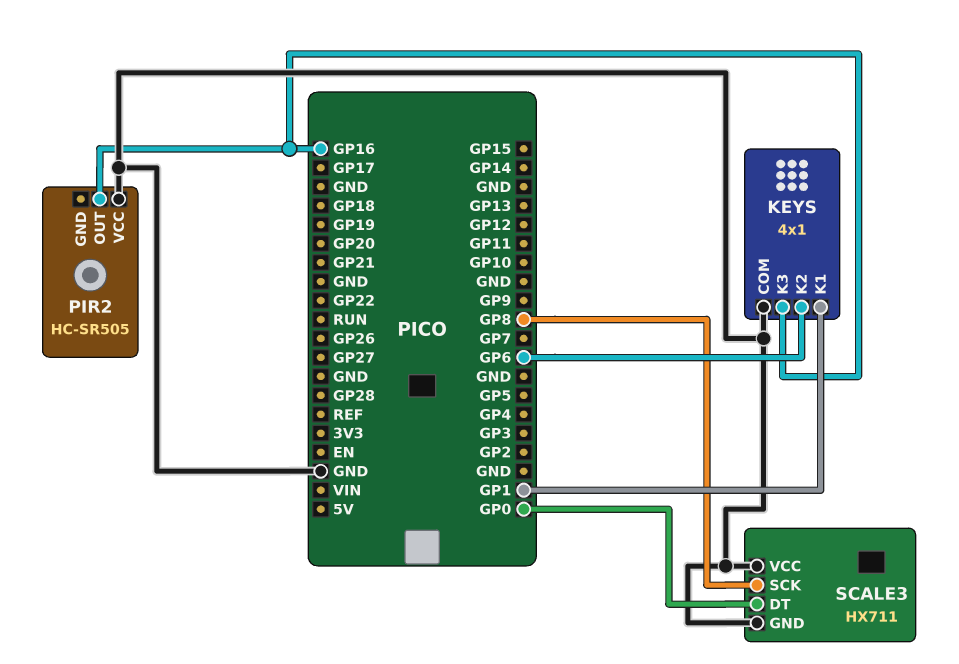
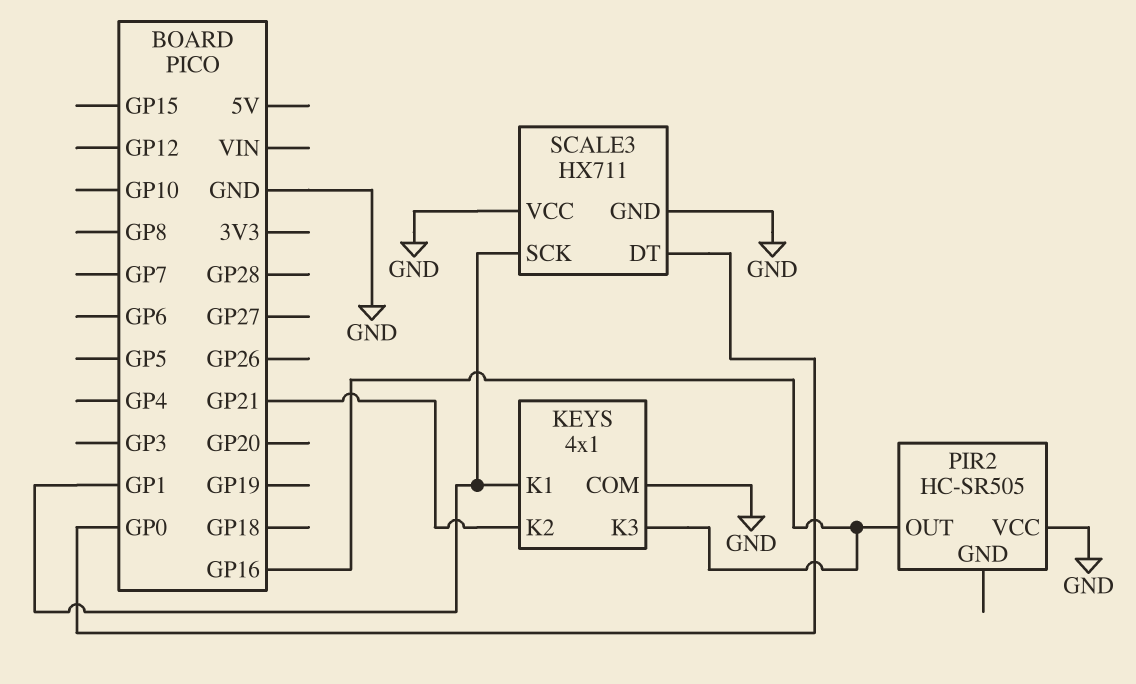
KEYS pin K2: GP6 -> GP21
SCALE3 pin SCK: GP8 -> GP1

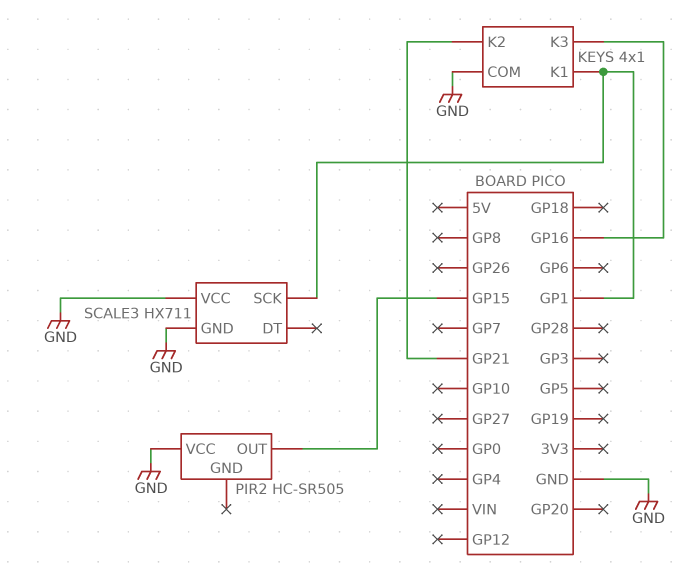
PIR2 pin OUT: GP16 -> GP15
SCALE3 pin DT: GP0 -> none

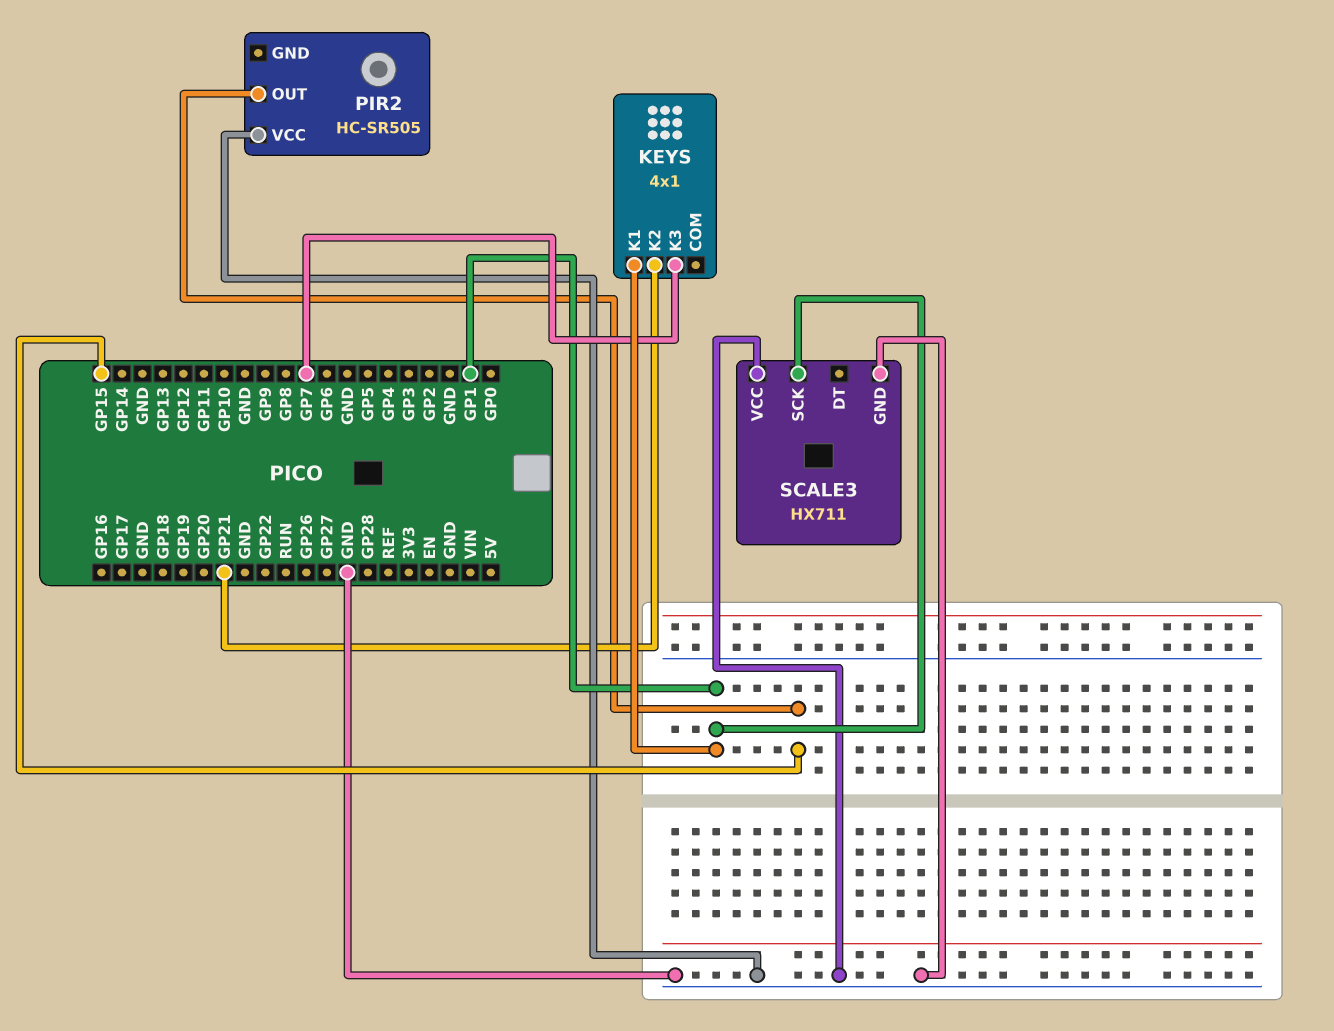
KEYS pin COM: GND -> none
KEYS pin K3: GP16 -> GP7

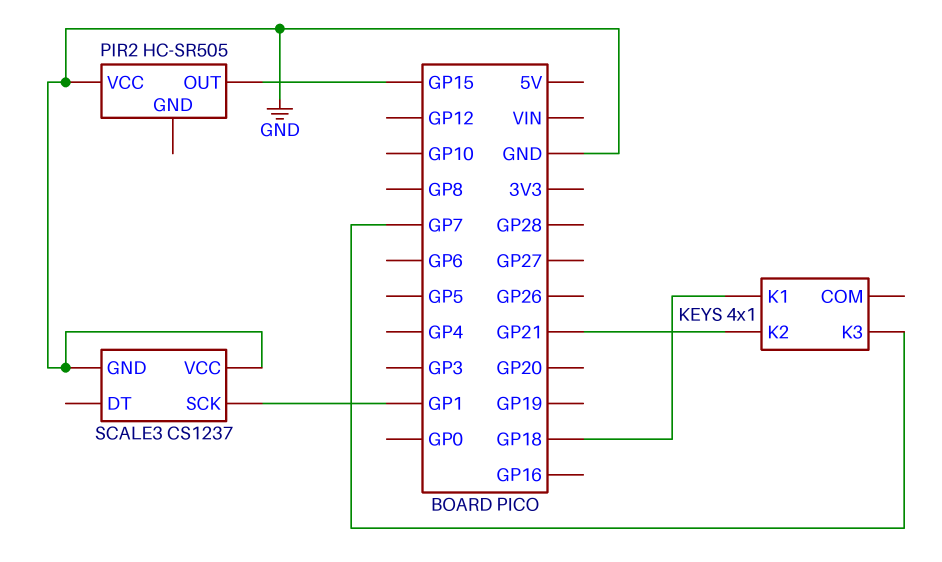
KEYS pin K1: GP1 -> GP18
SCALE3: HX711 -> CS1237

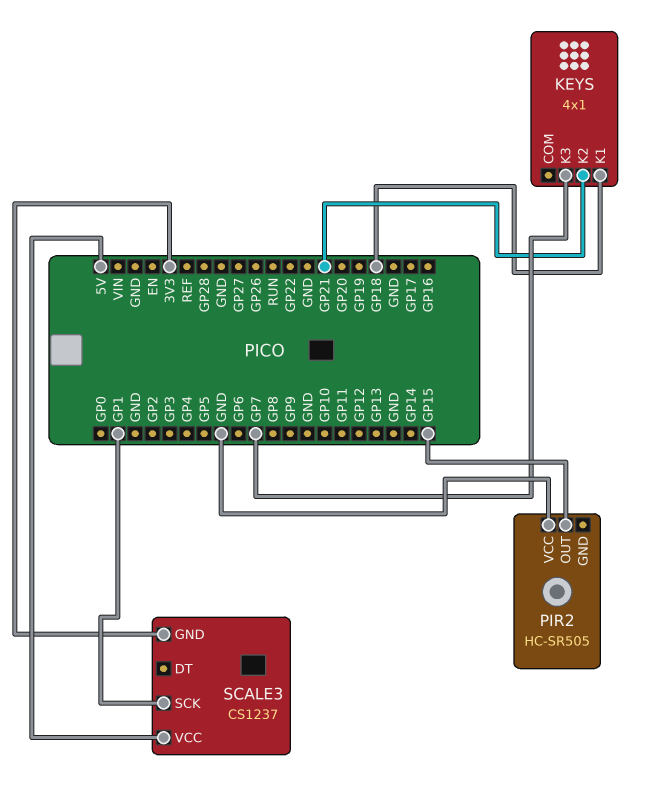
SCALE3 pin GND: GND -> 3V3
SCALE3 pin VCC: GND -> 5V

